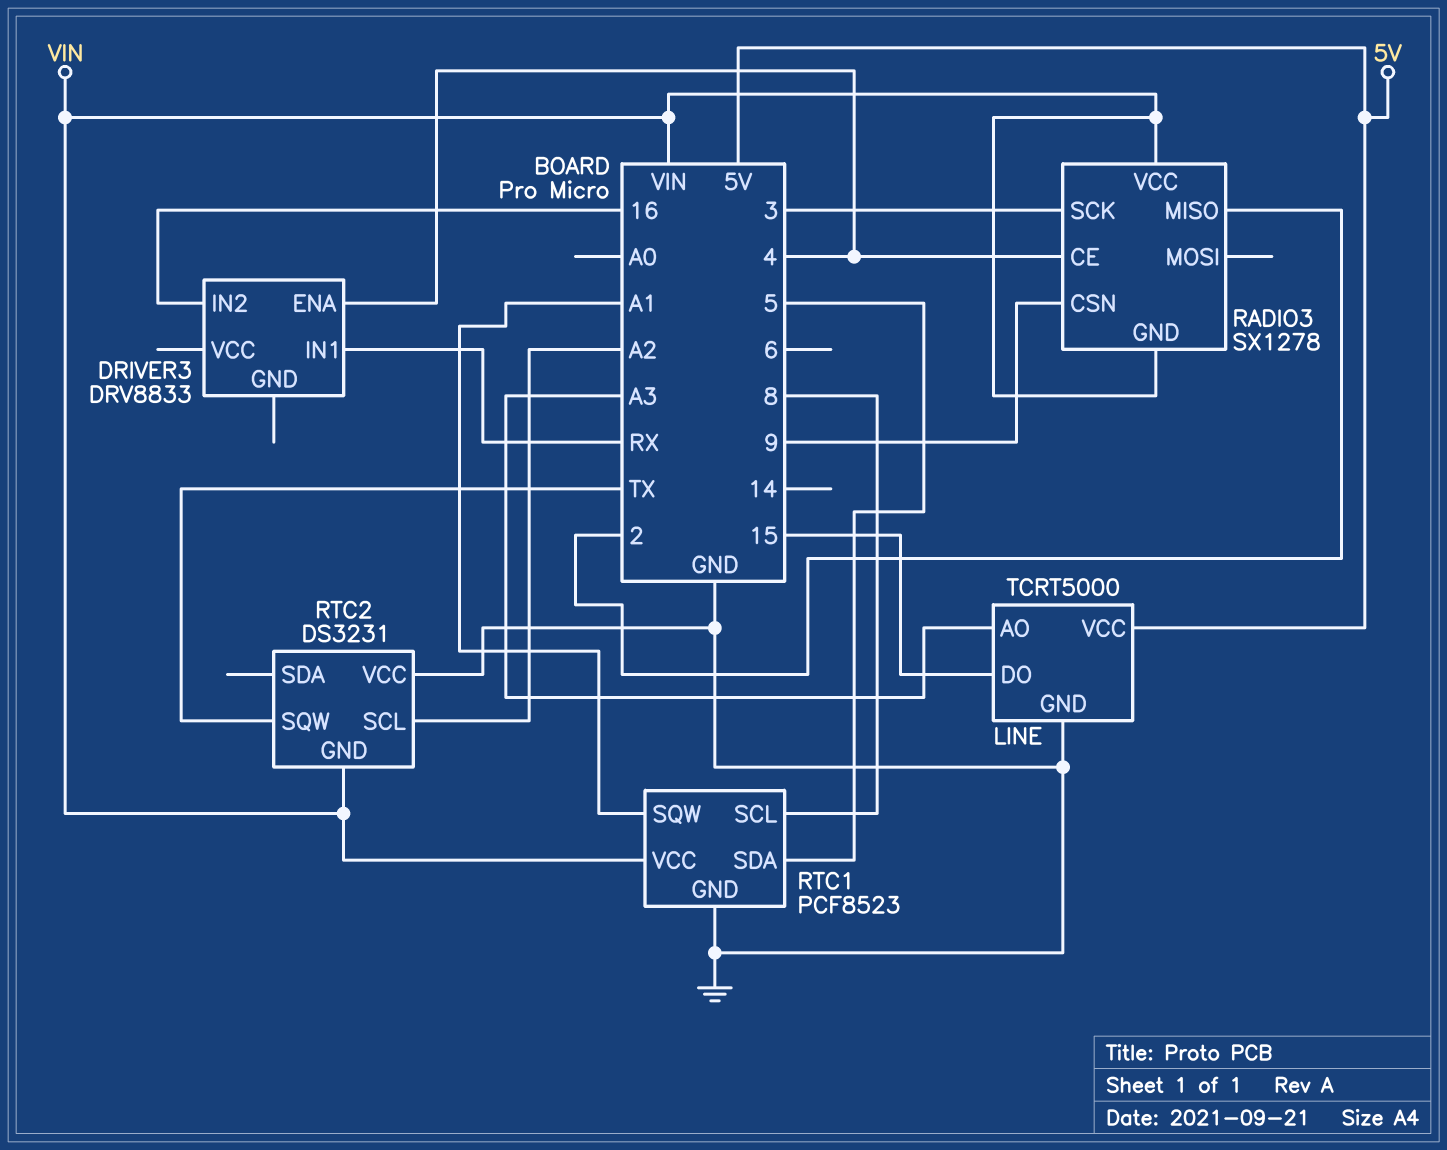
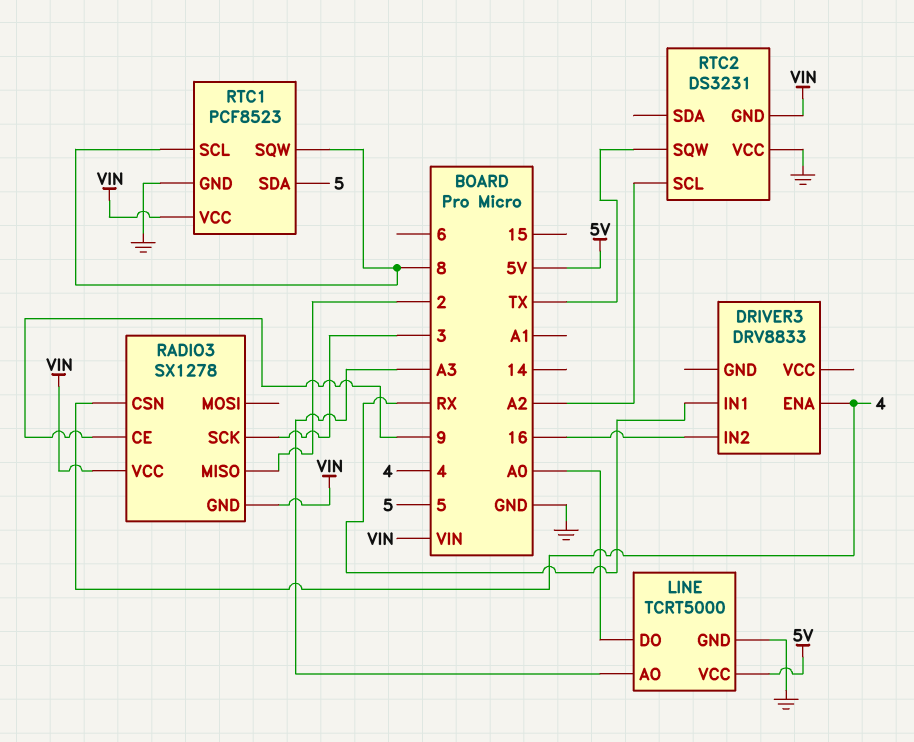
LINE pin DO: 15 -> A0
RADIO3 pin CE: 4 -> 9
RADIO3 pin CSN: 9 -> 4
RTC1 pin SQW: A1 -> 8

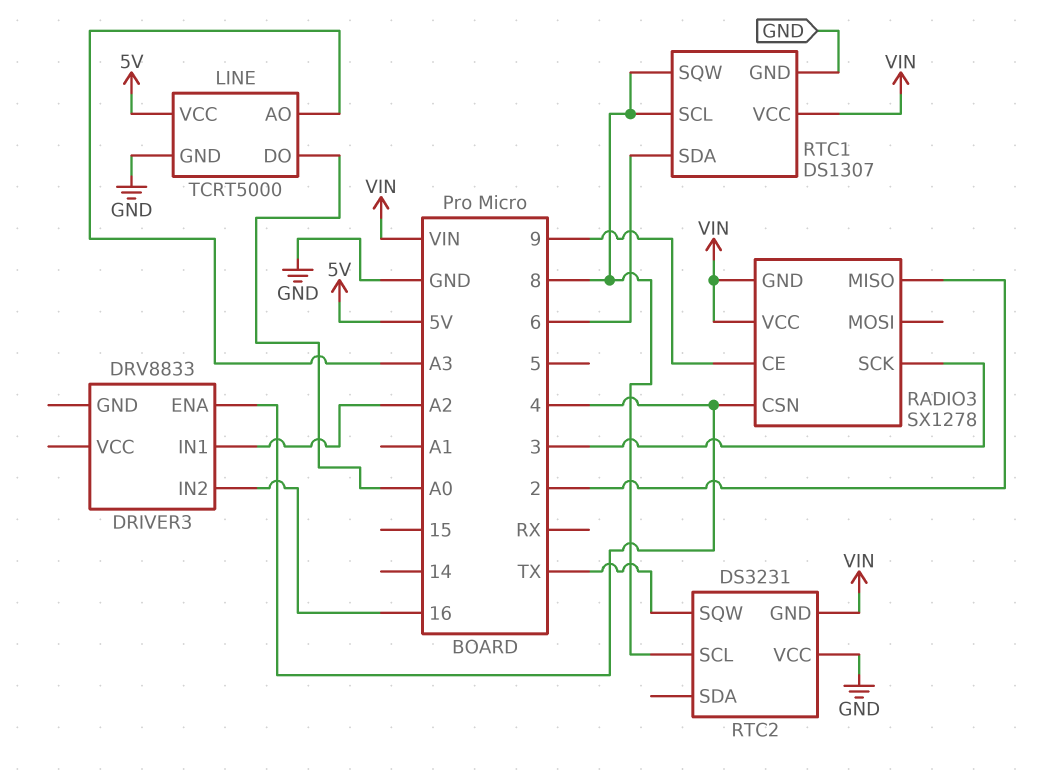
DRIVER3 pin IN1: RX -> A2
RTC1: PCF8523 -> DS1307
RTC1 pin SDA: 5 -> 6
RTC2 pin SCL: A2 -> 8

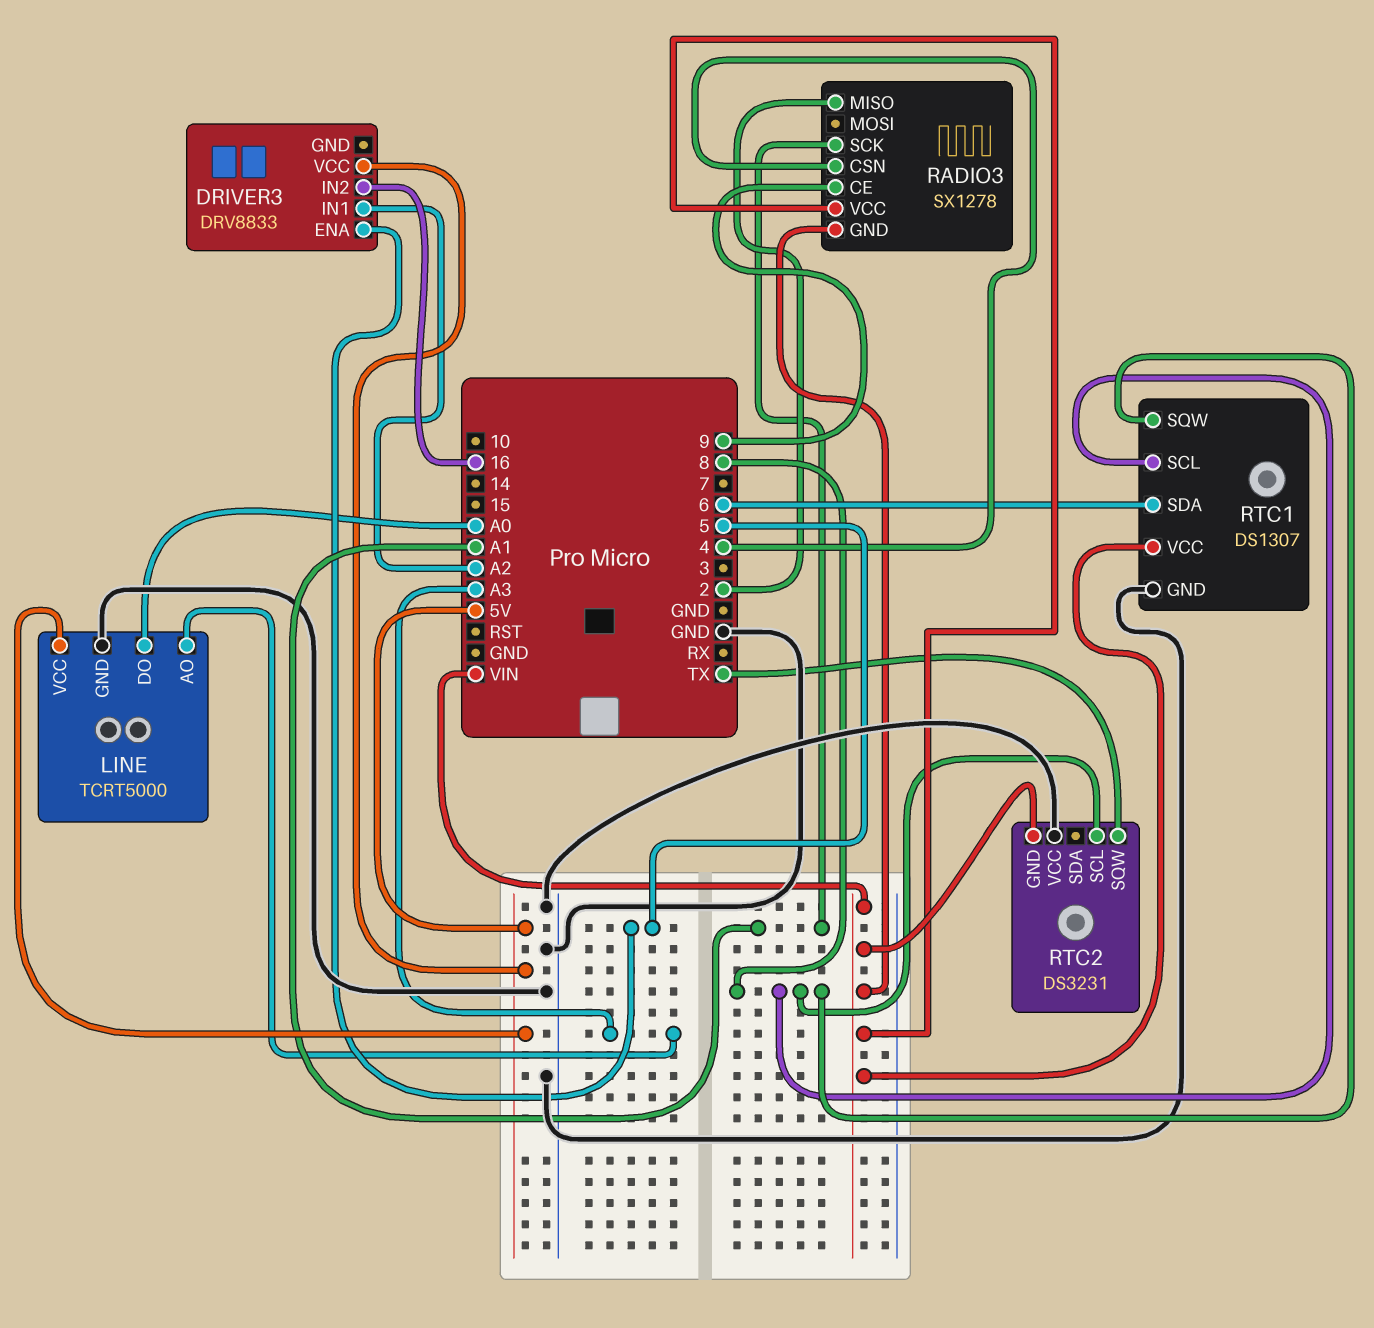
DRIVER3 pin ENA: 4 -> 5
DRIVER3 pin VCC: none -> 5V
RADIO3 pin SCK: 3 -> A1

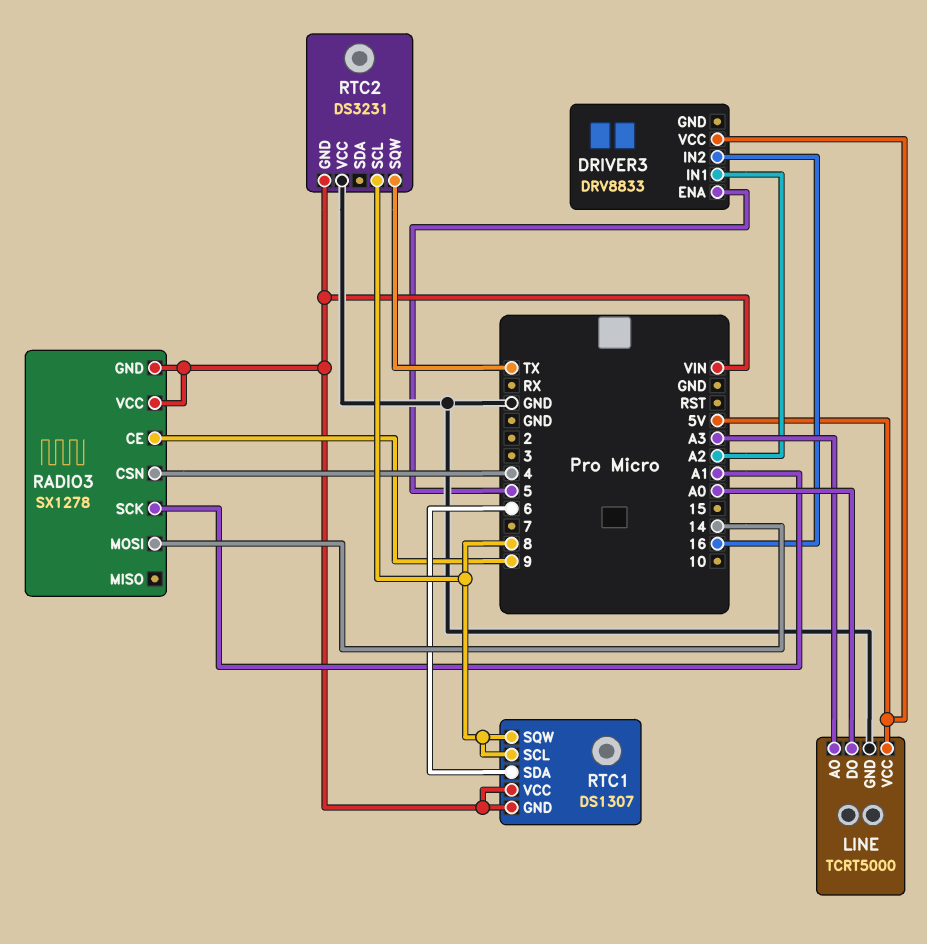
RADIO3 pin MISO: 2 -> none
RADIO3 pin MOSI: none -> 14
RTC1 pin GND: GND -> VIN

